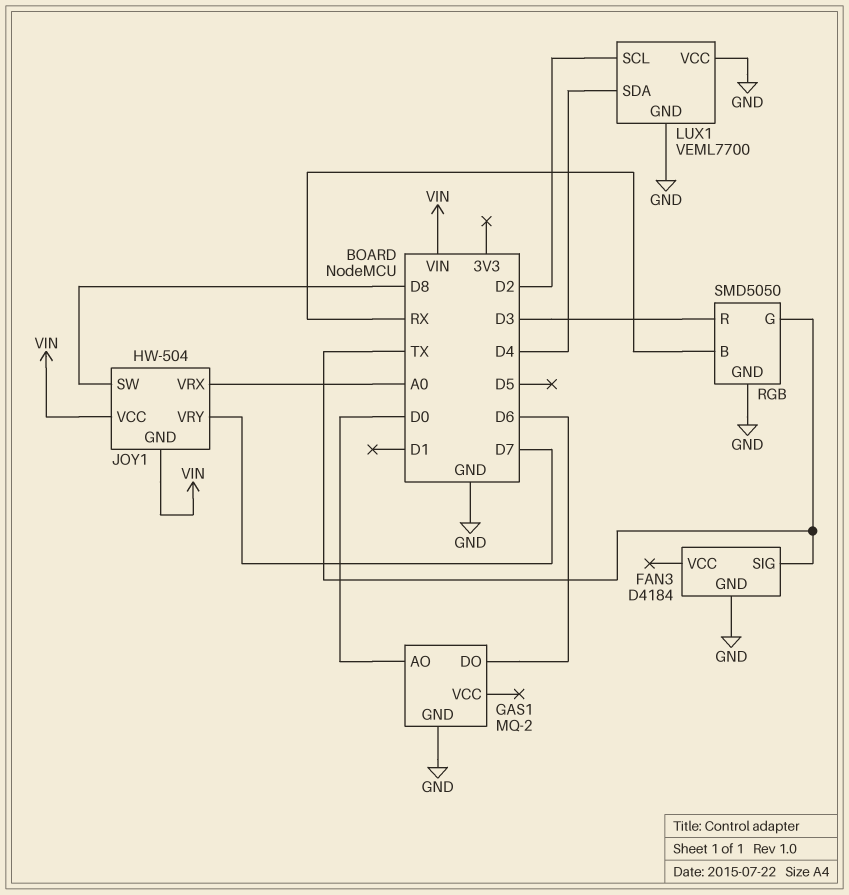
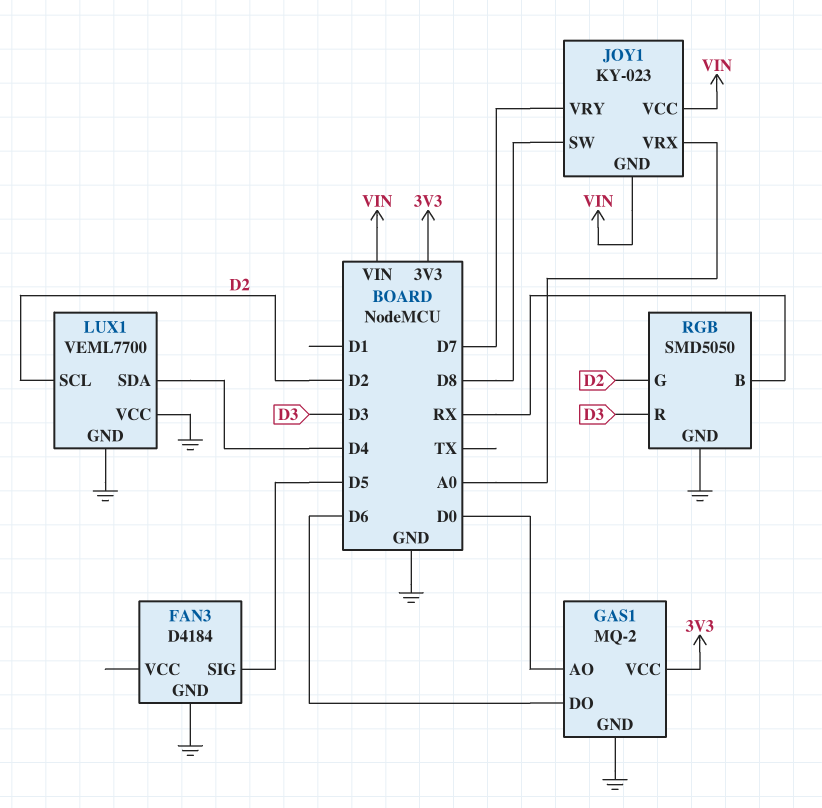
FAN3 pin SIG: TX -> D5
GAS1 pin VCC: none -> 3V3
JOY1: HW-504 -> KY-023
RGB pin G: TX -> D2

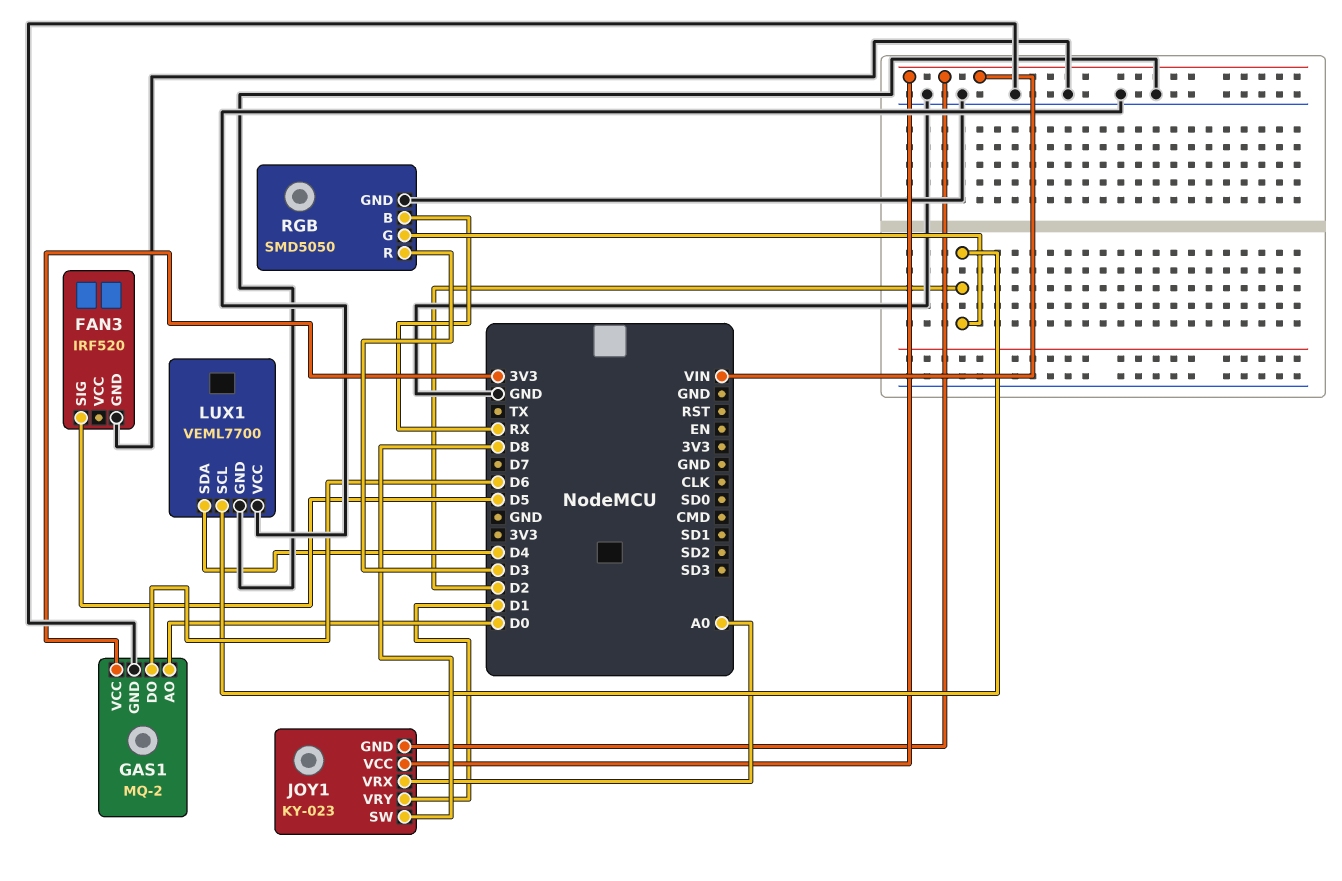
FAN3: D4184 -> IRF520
JOY1 pin VRY: D7 -> D1

